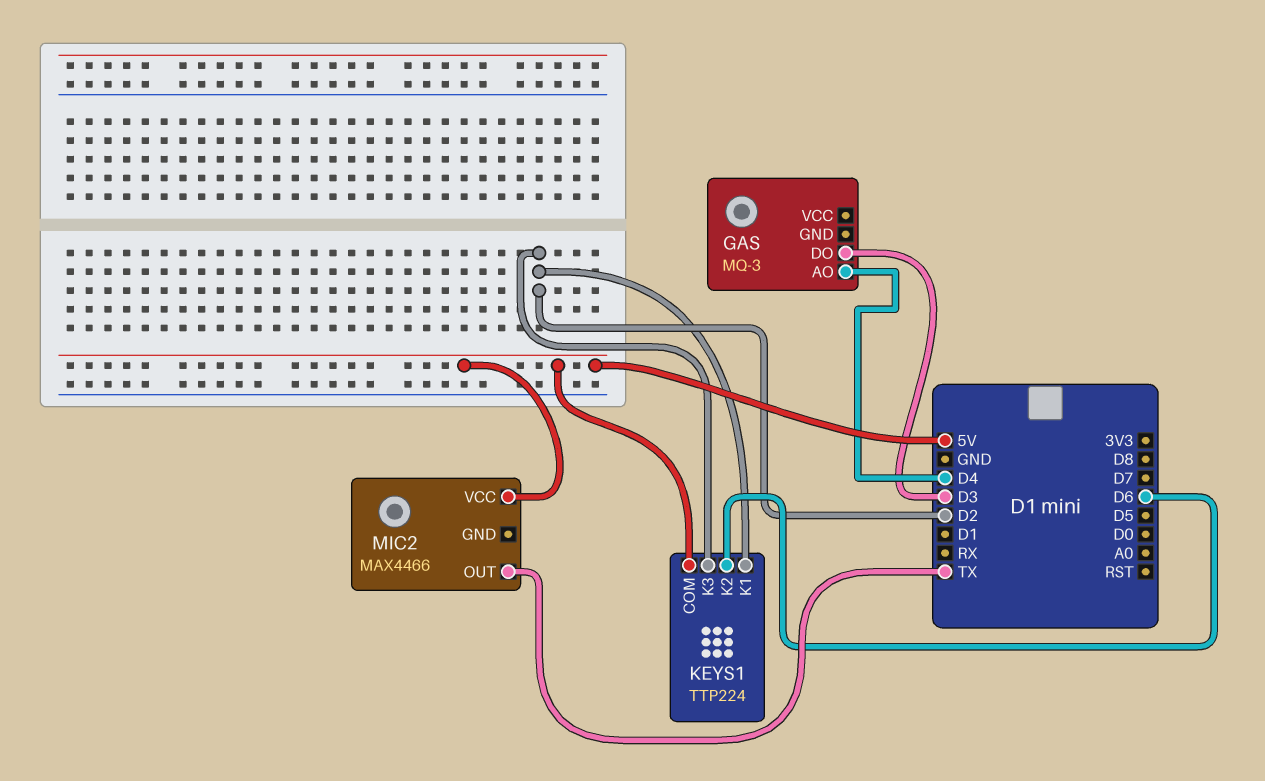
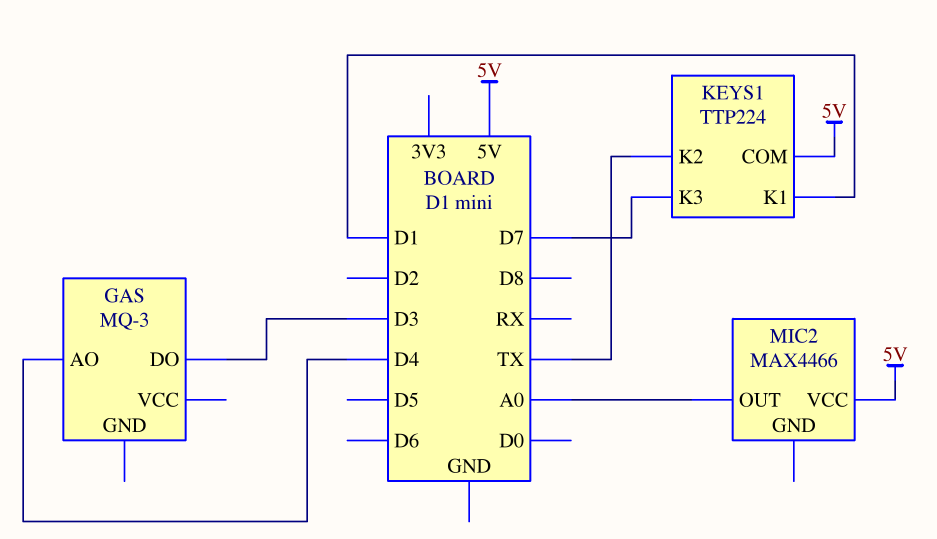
KEYS1 pin K1: D2 -> D1
KEYS1 pin K2: D6 -> TX
KEYS1 pin K3: D2 -> D7
MIC2 pin OUT: TX -> A0

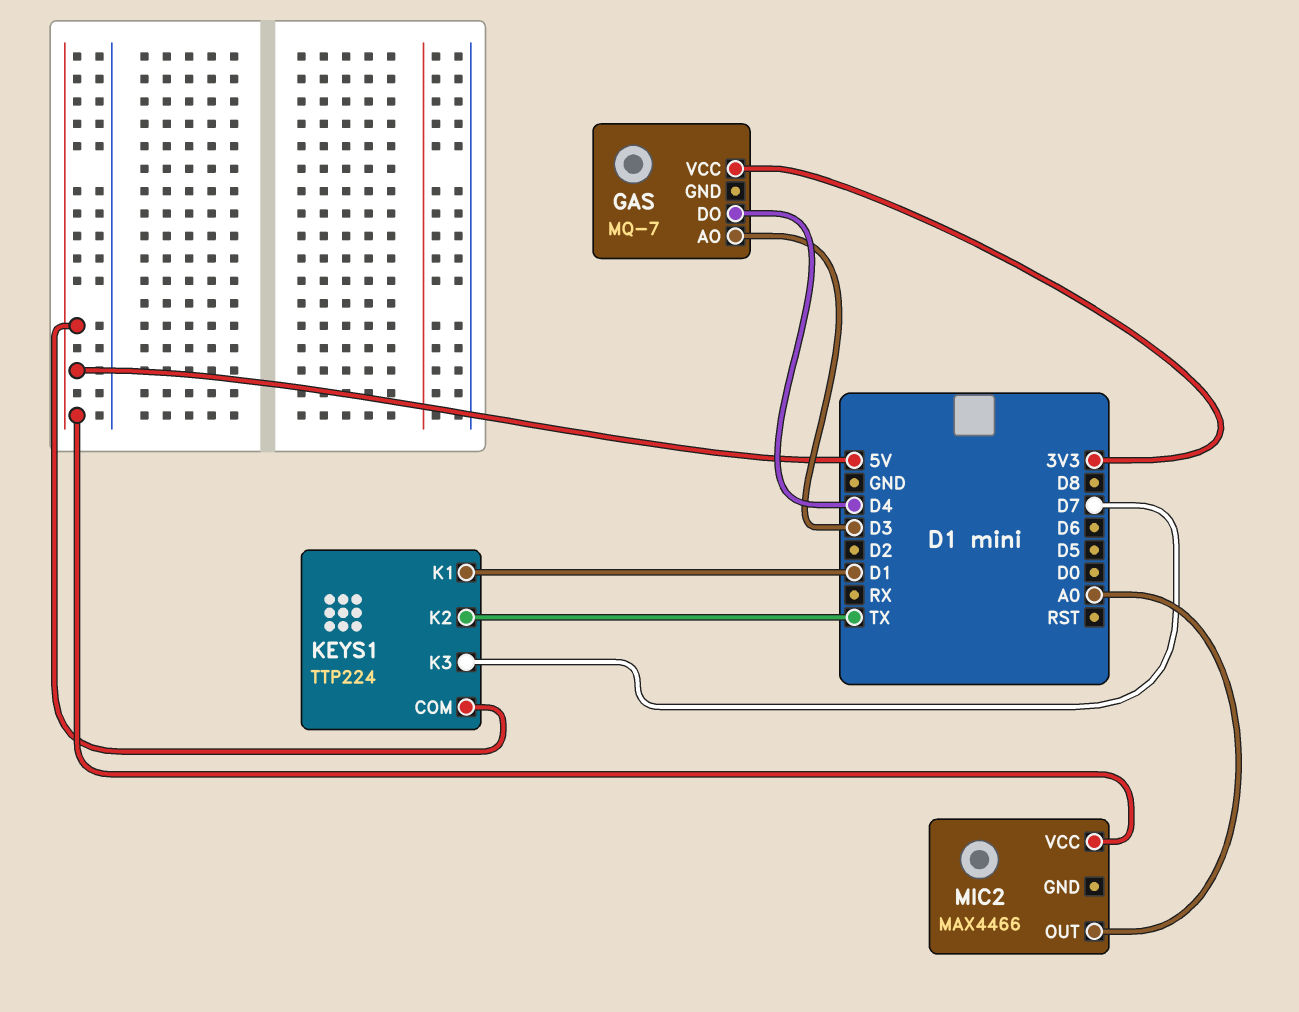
GAS: MQ-3 -> MQ-7
GAS pin AO: D4 -> D3
GAS pin DO: D3 -> D4
GAS pin VCC: none -> 3V3

